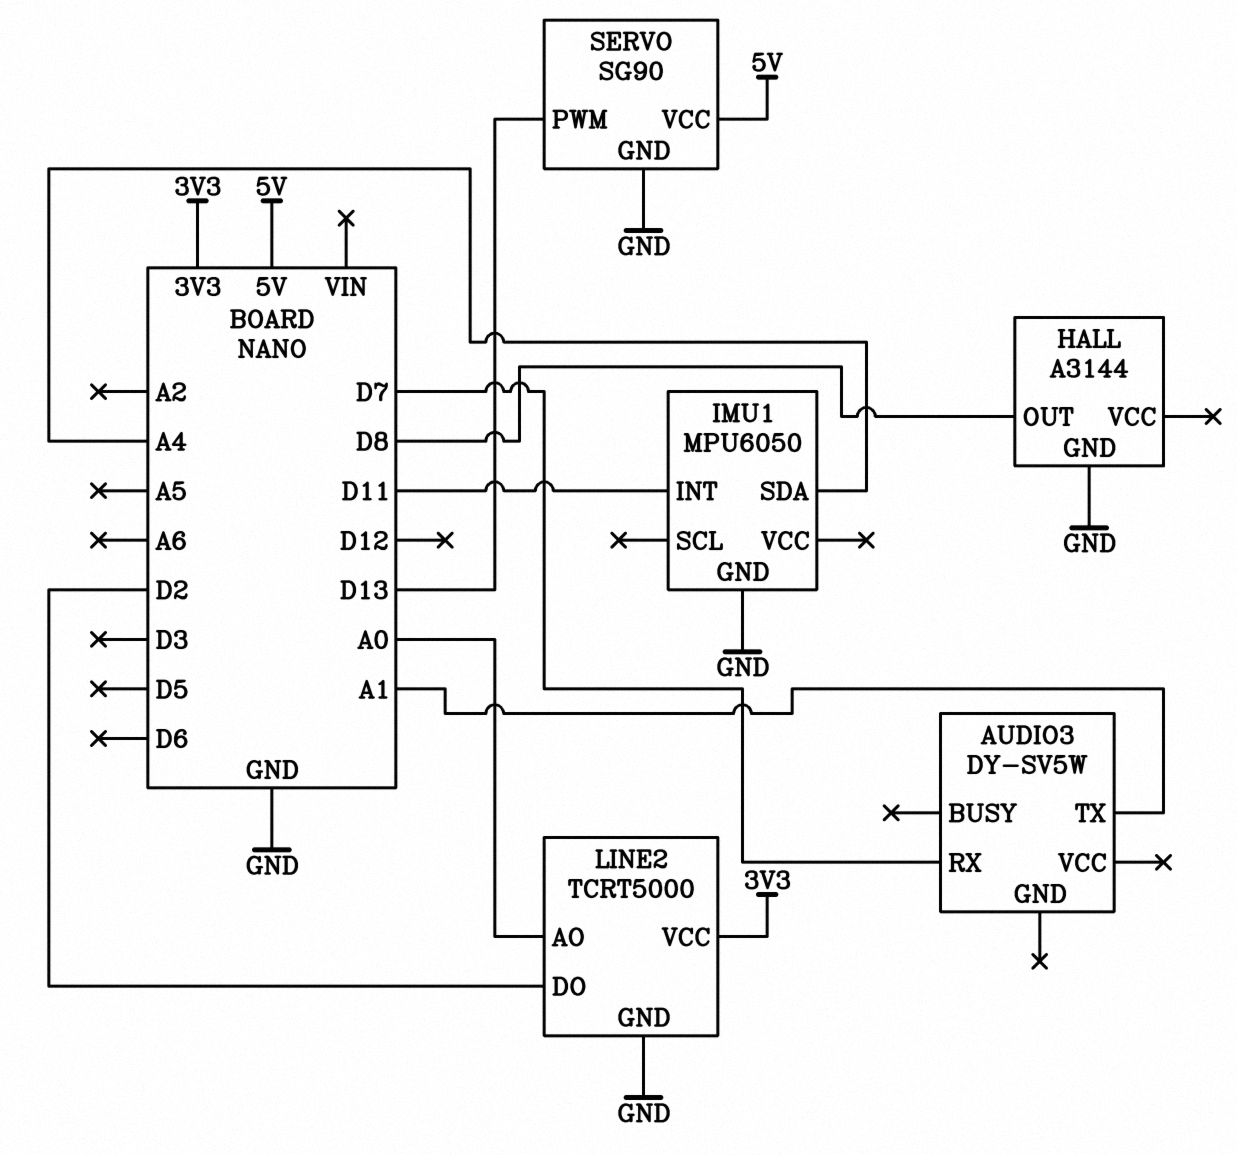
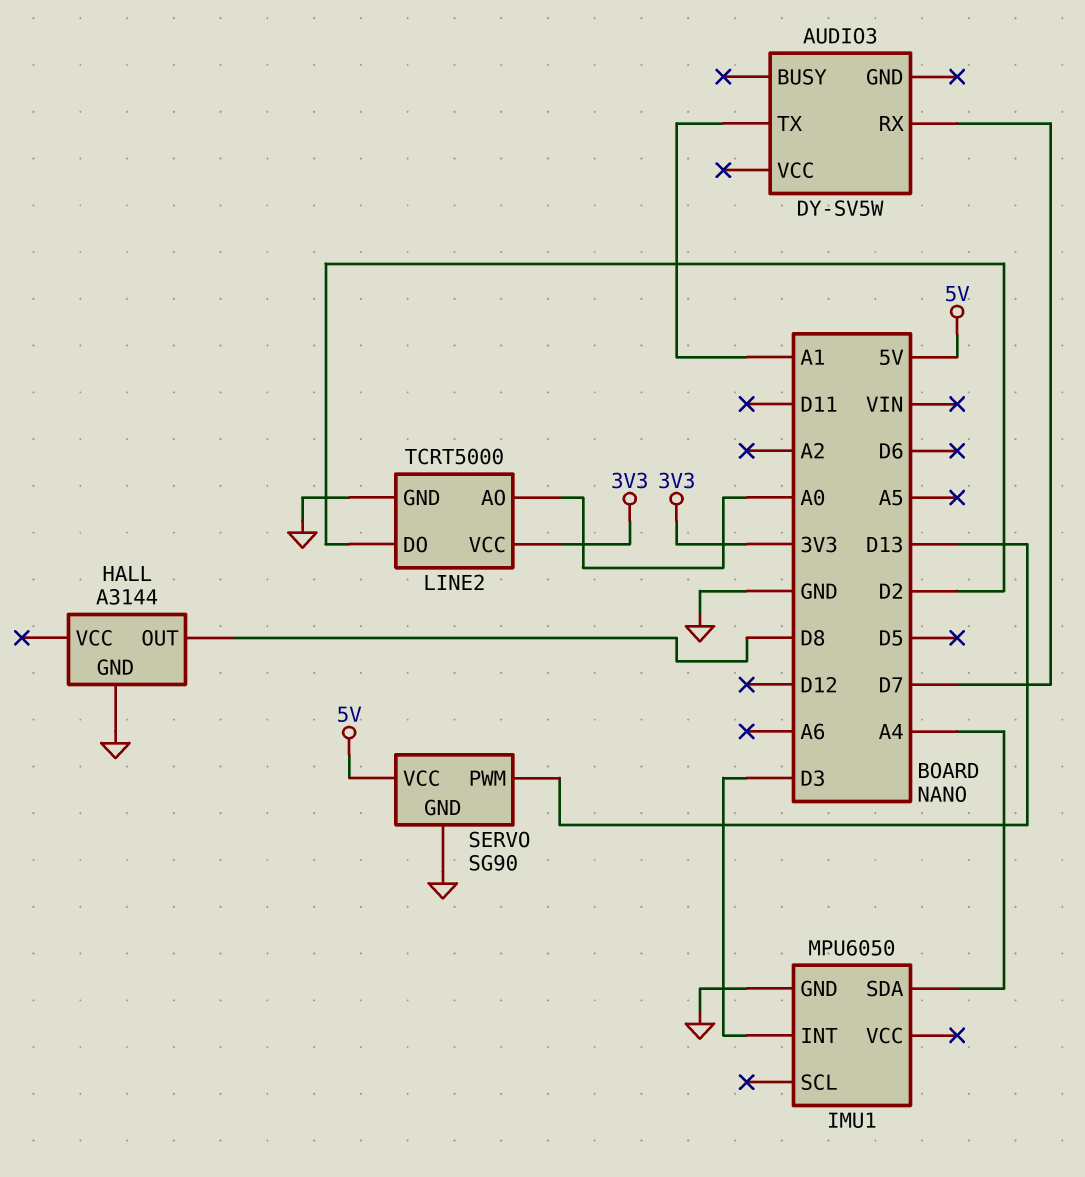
IMU1 pin INT: D11 -> D3

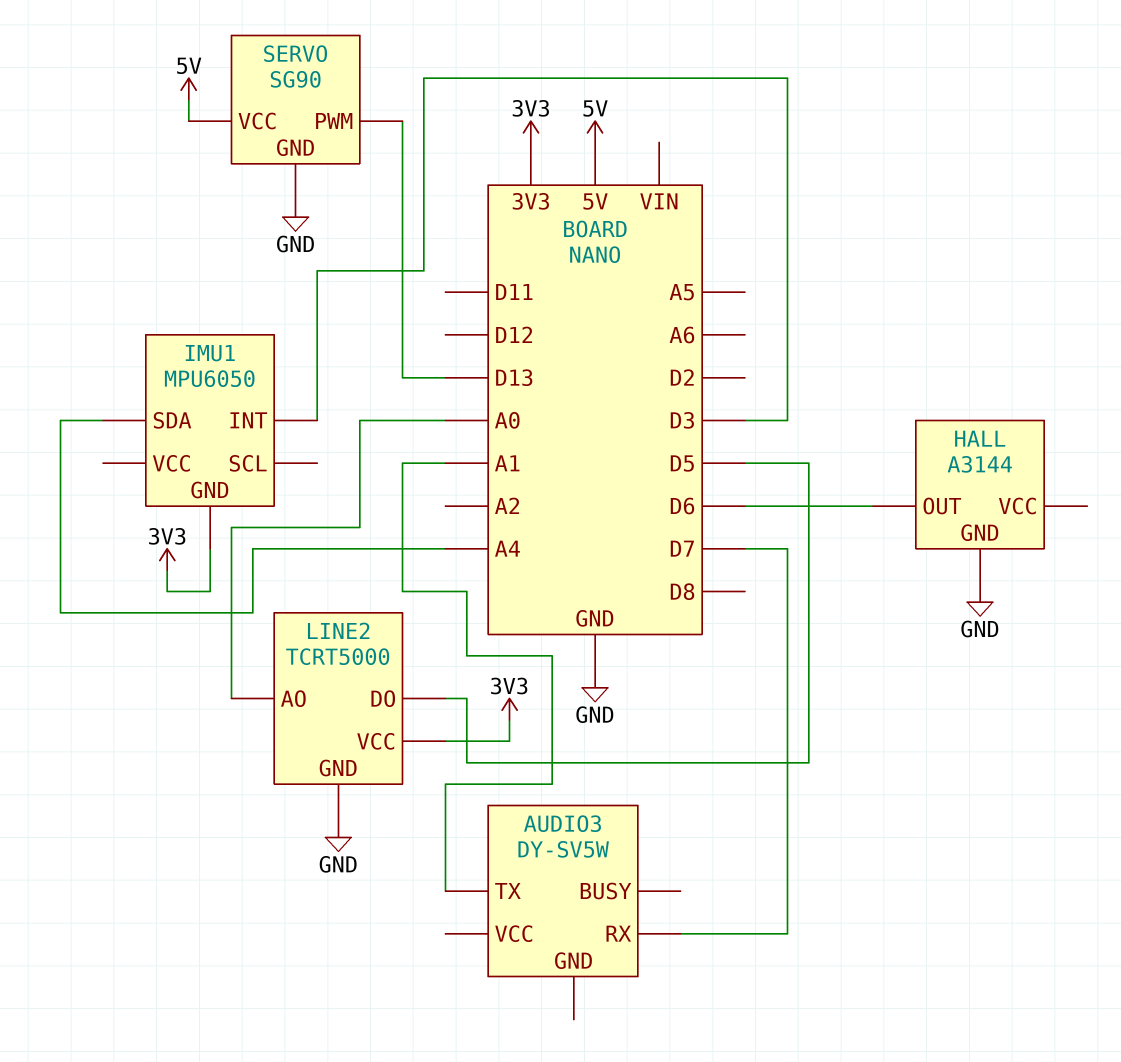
HALL pin OUT: D8 -> D6
IMU1 pin GND: GND -> 3V3
LINE2 pin DO: D2 -> D5

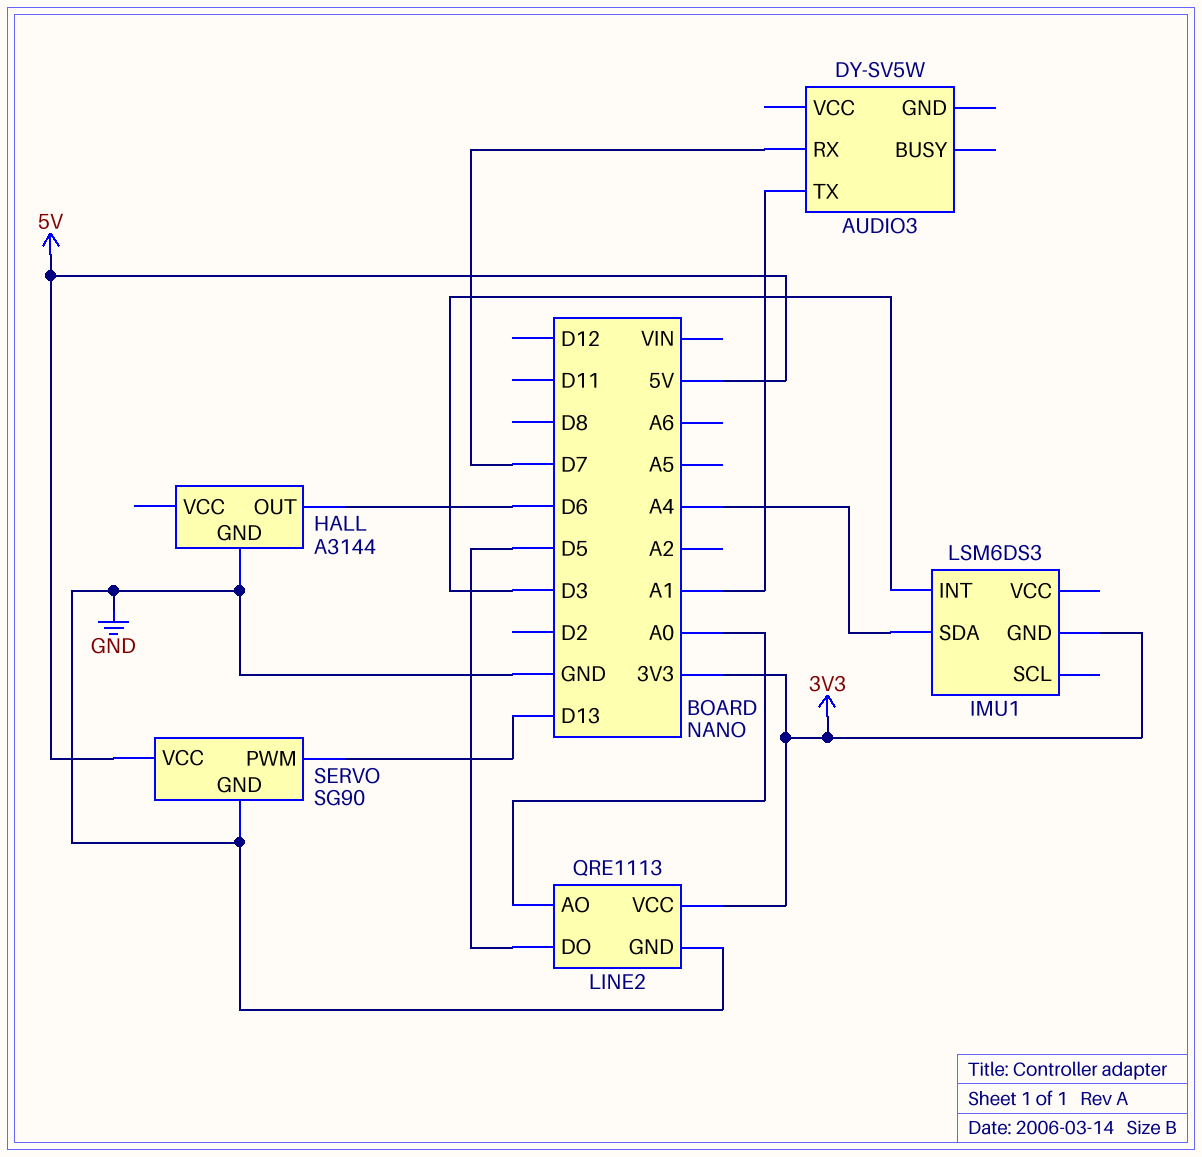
IMU1: MPU6050 -> LSM6DS3
LINE2: TCRT5000 -> QRE1113

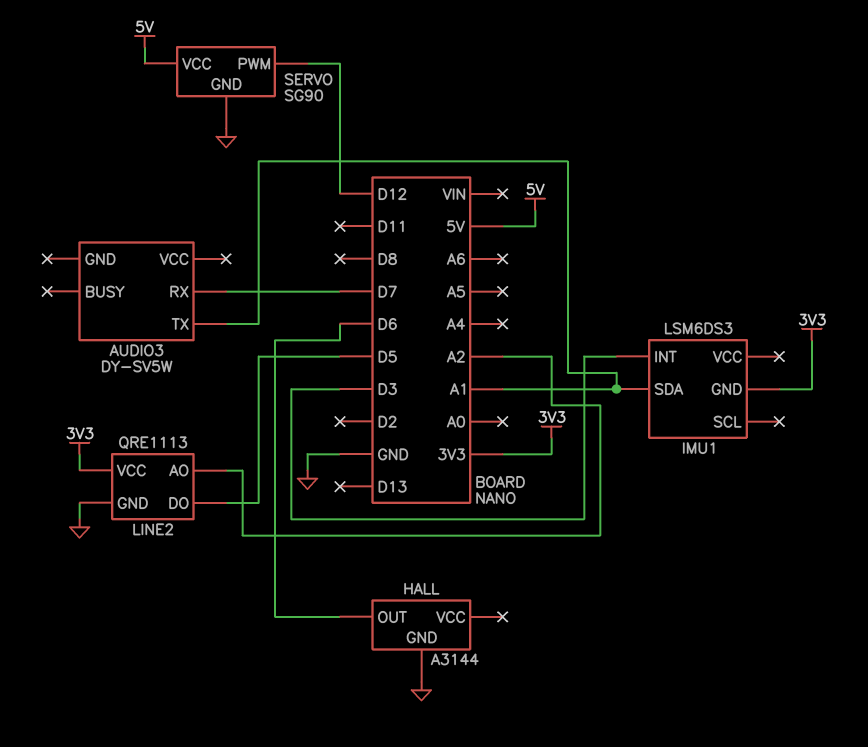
IMU1 pin SDA: A4 -> A1
LINE2 pin AO: A0 -> A2
SERVO pin PWM: D13 -> D12

